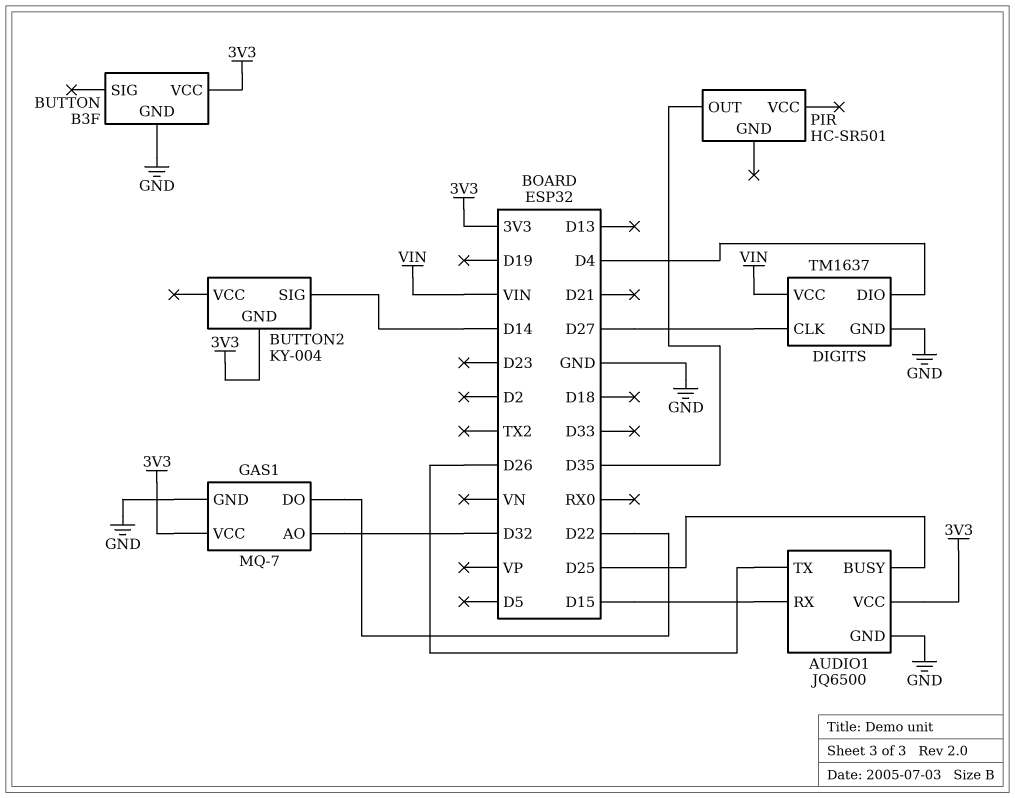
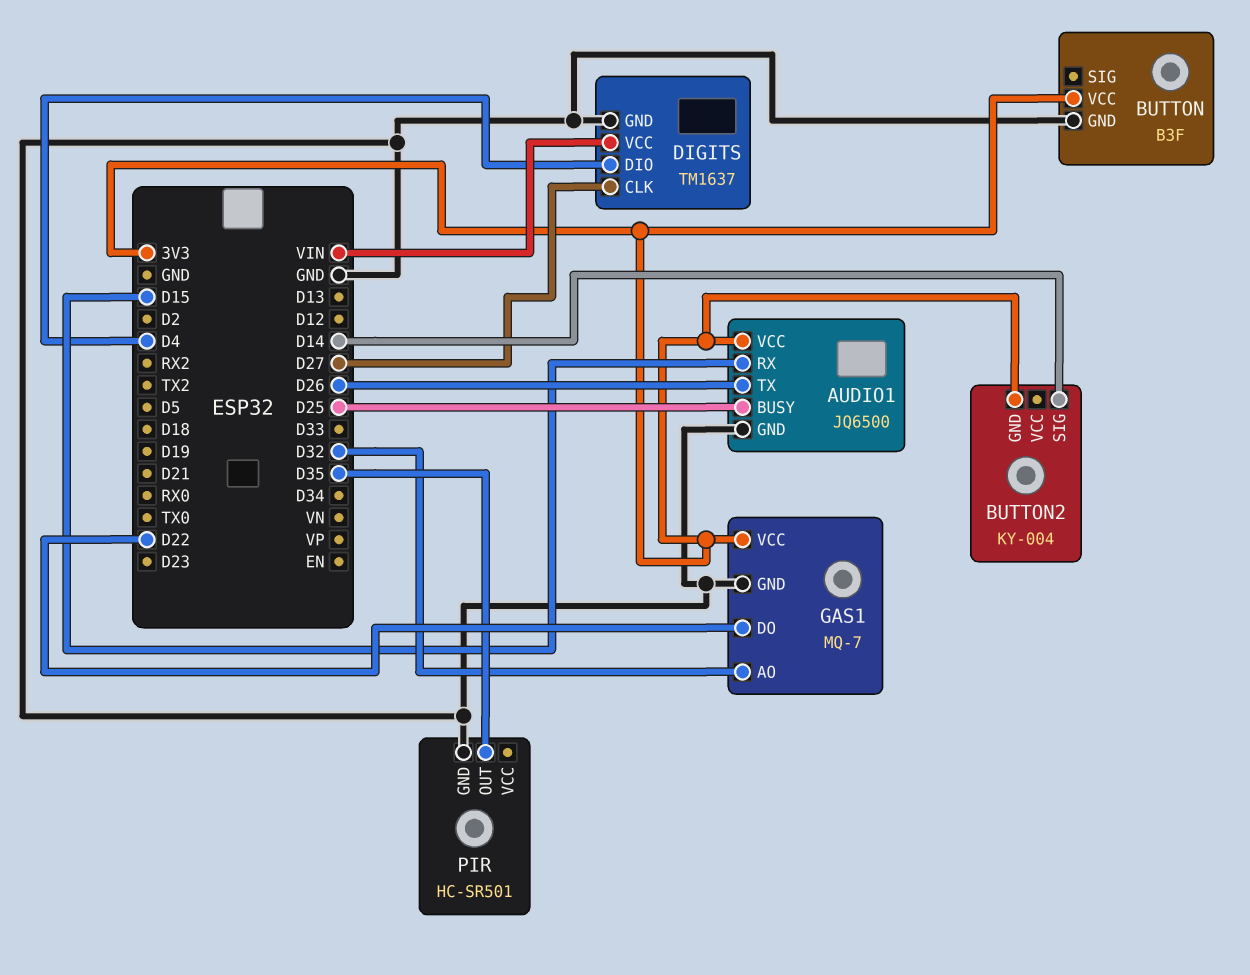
PIR pin GND: none -> GND

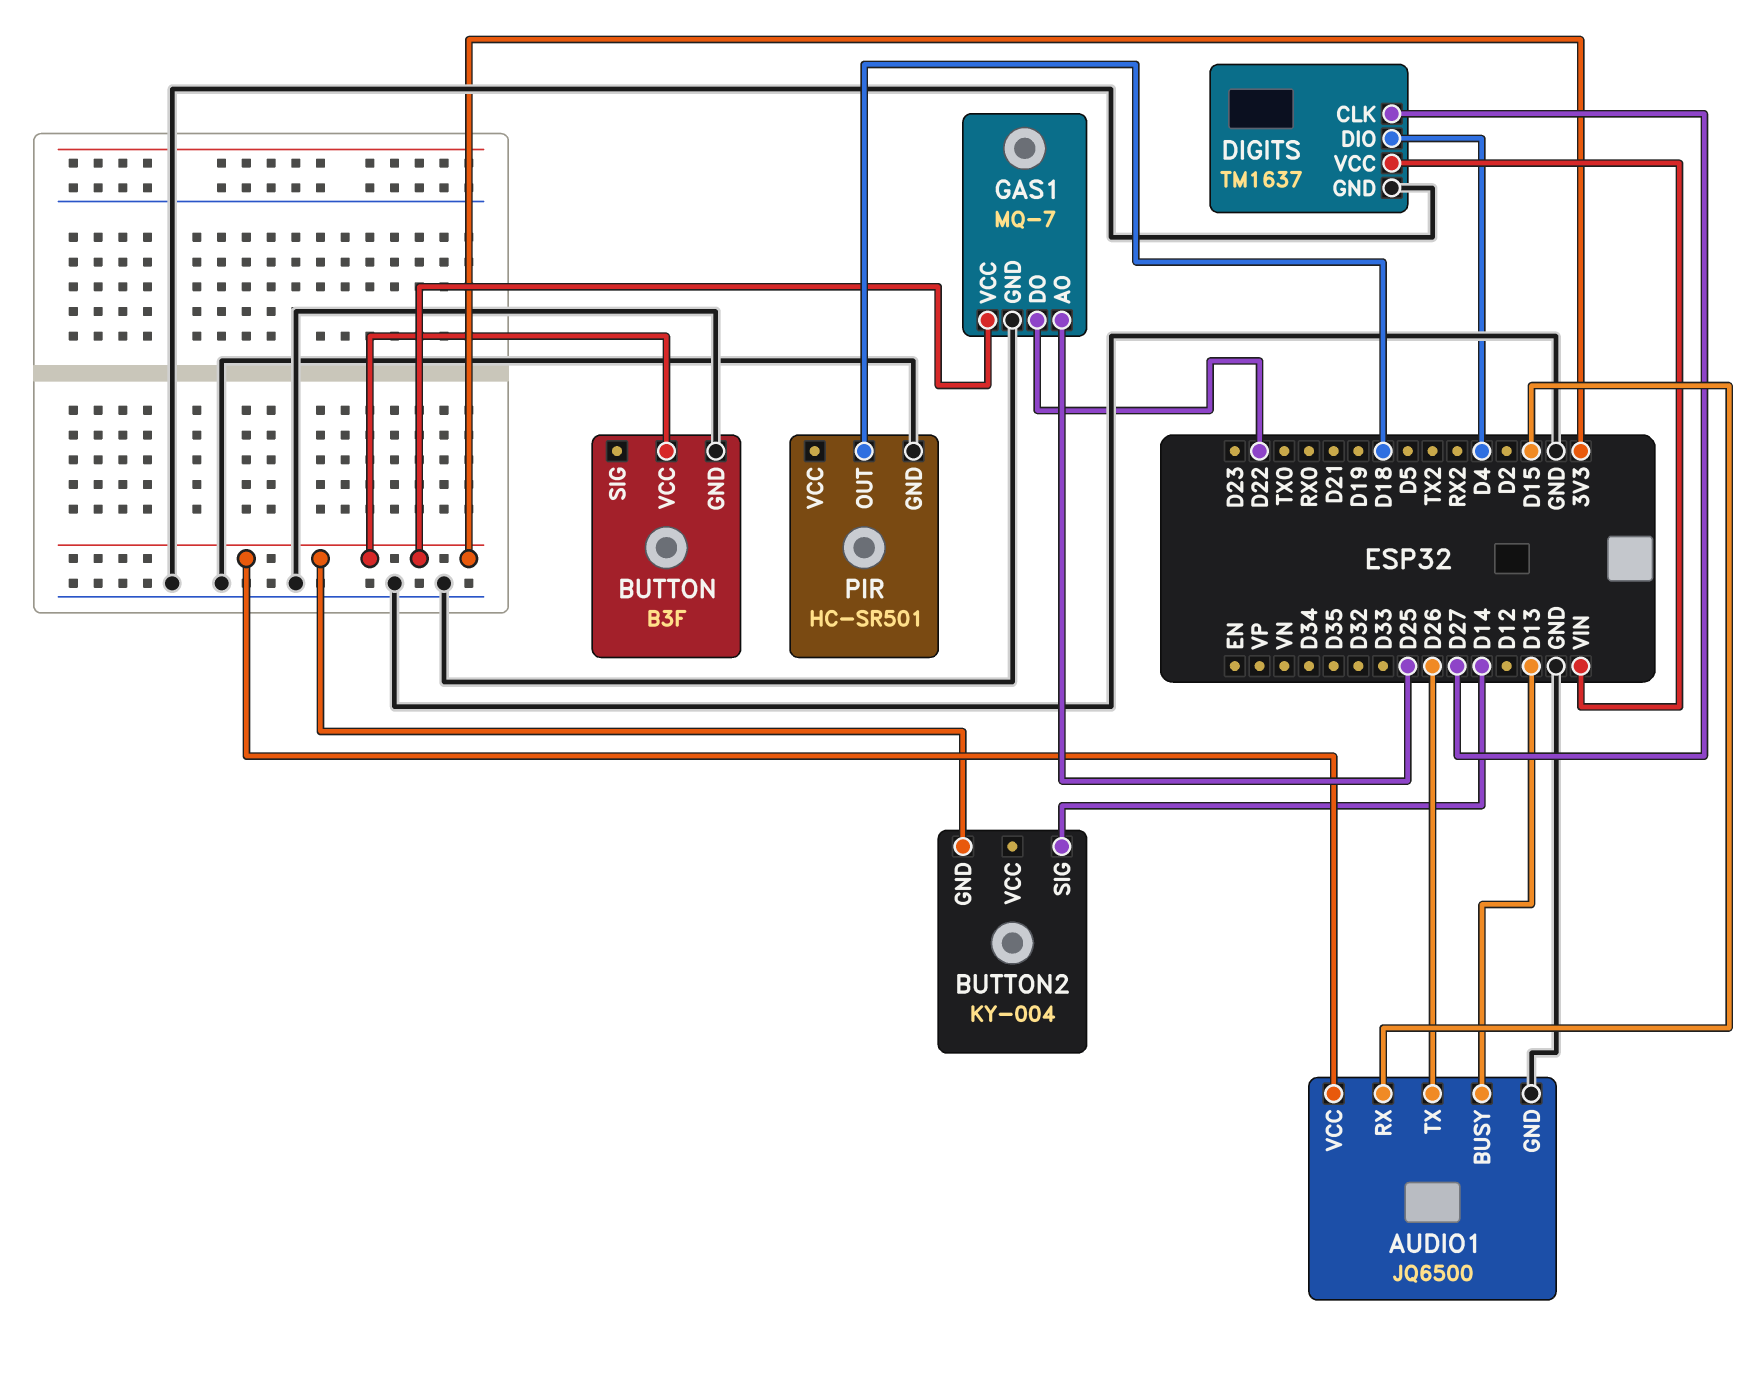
AUDIO1 pin BUSY: D25 -> D13
GAS1 pin AO: D32 -> D25
PIR pin OUT: D35 -> D18

